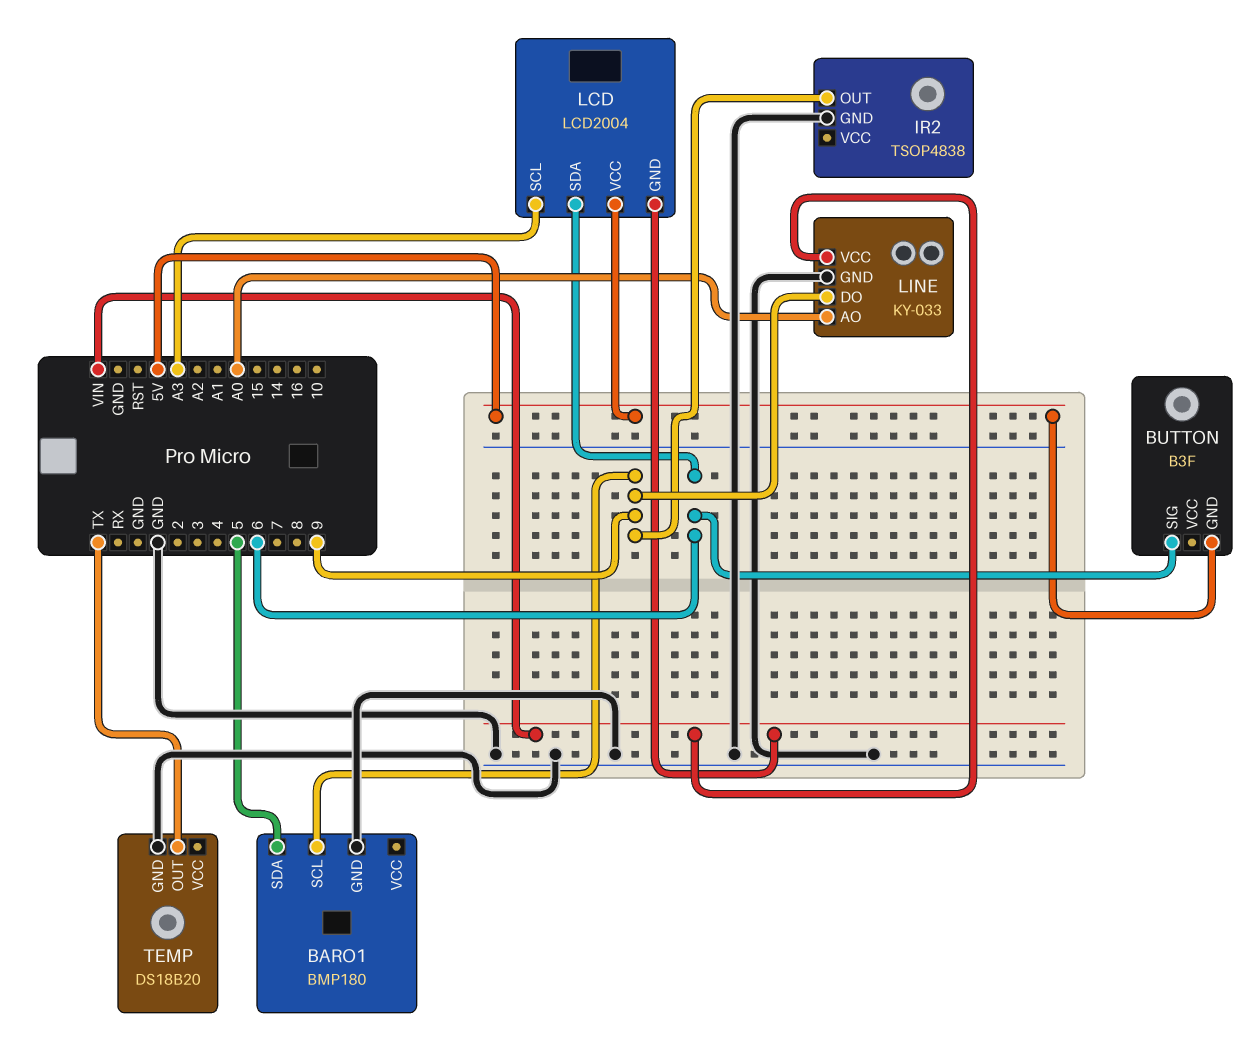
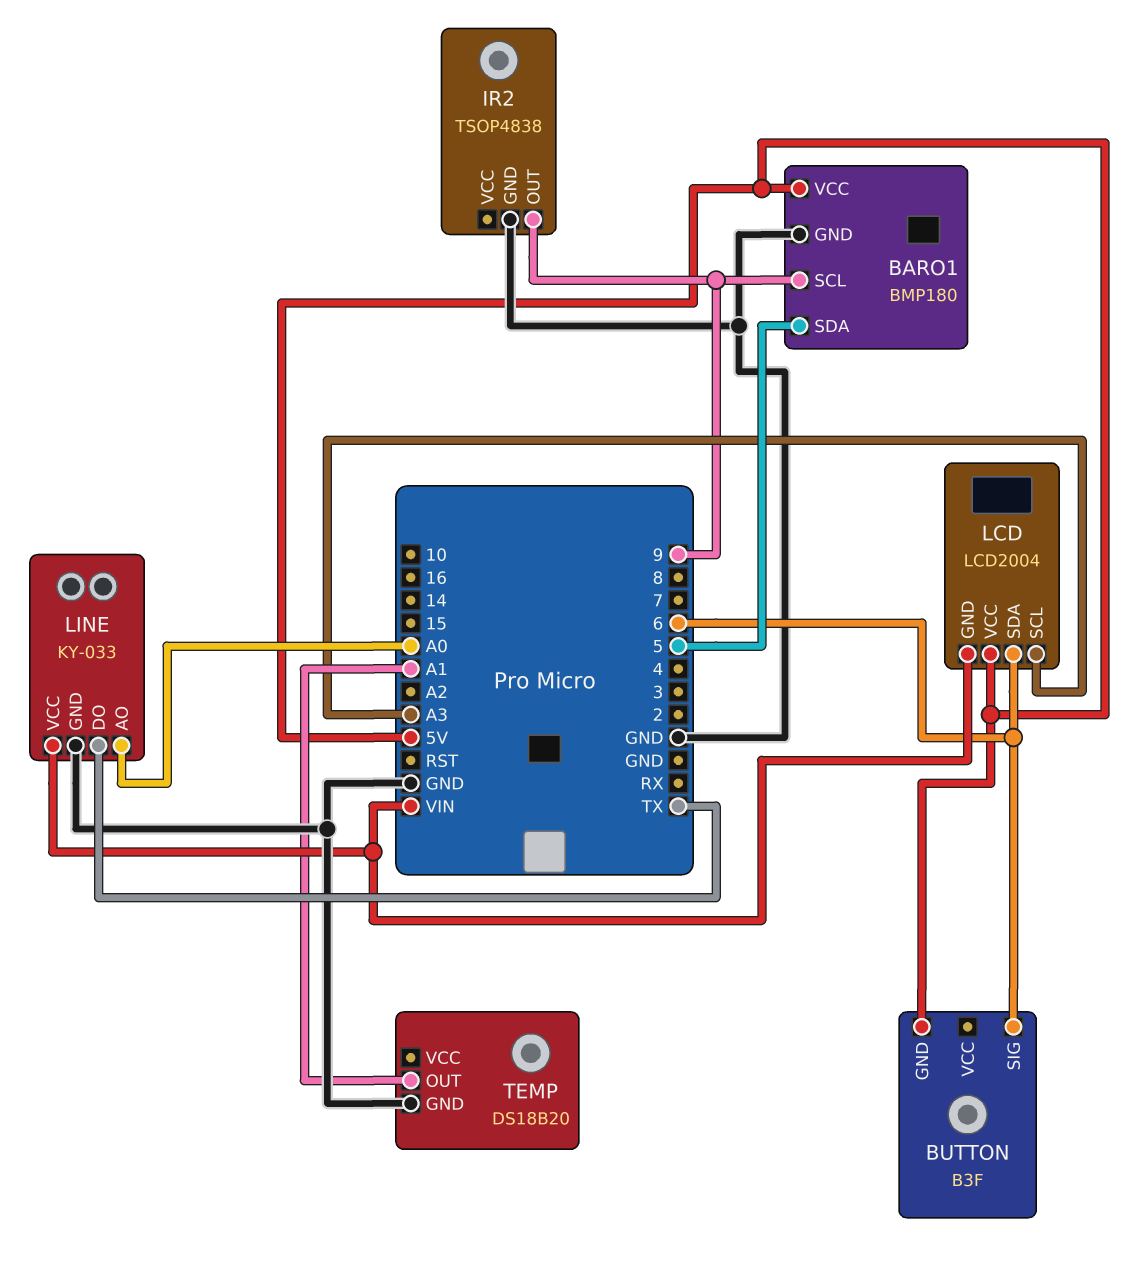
BARO1 pin VCC: none -> 5V
LINE pin DO: 9 -> TX
TEMP pin OUT: TX -> A1

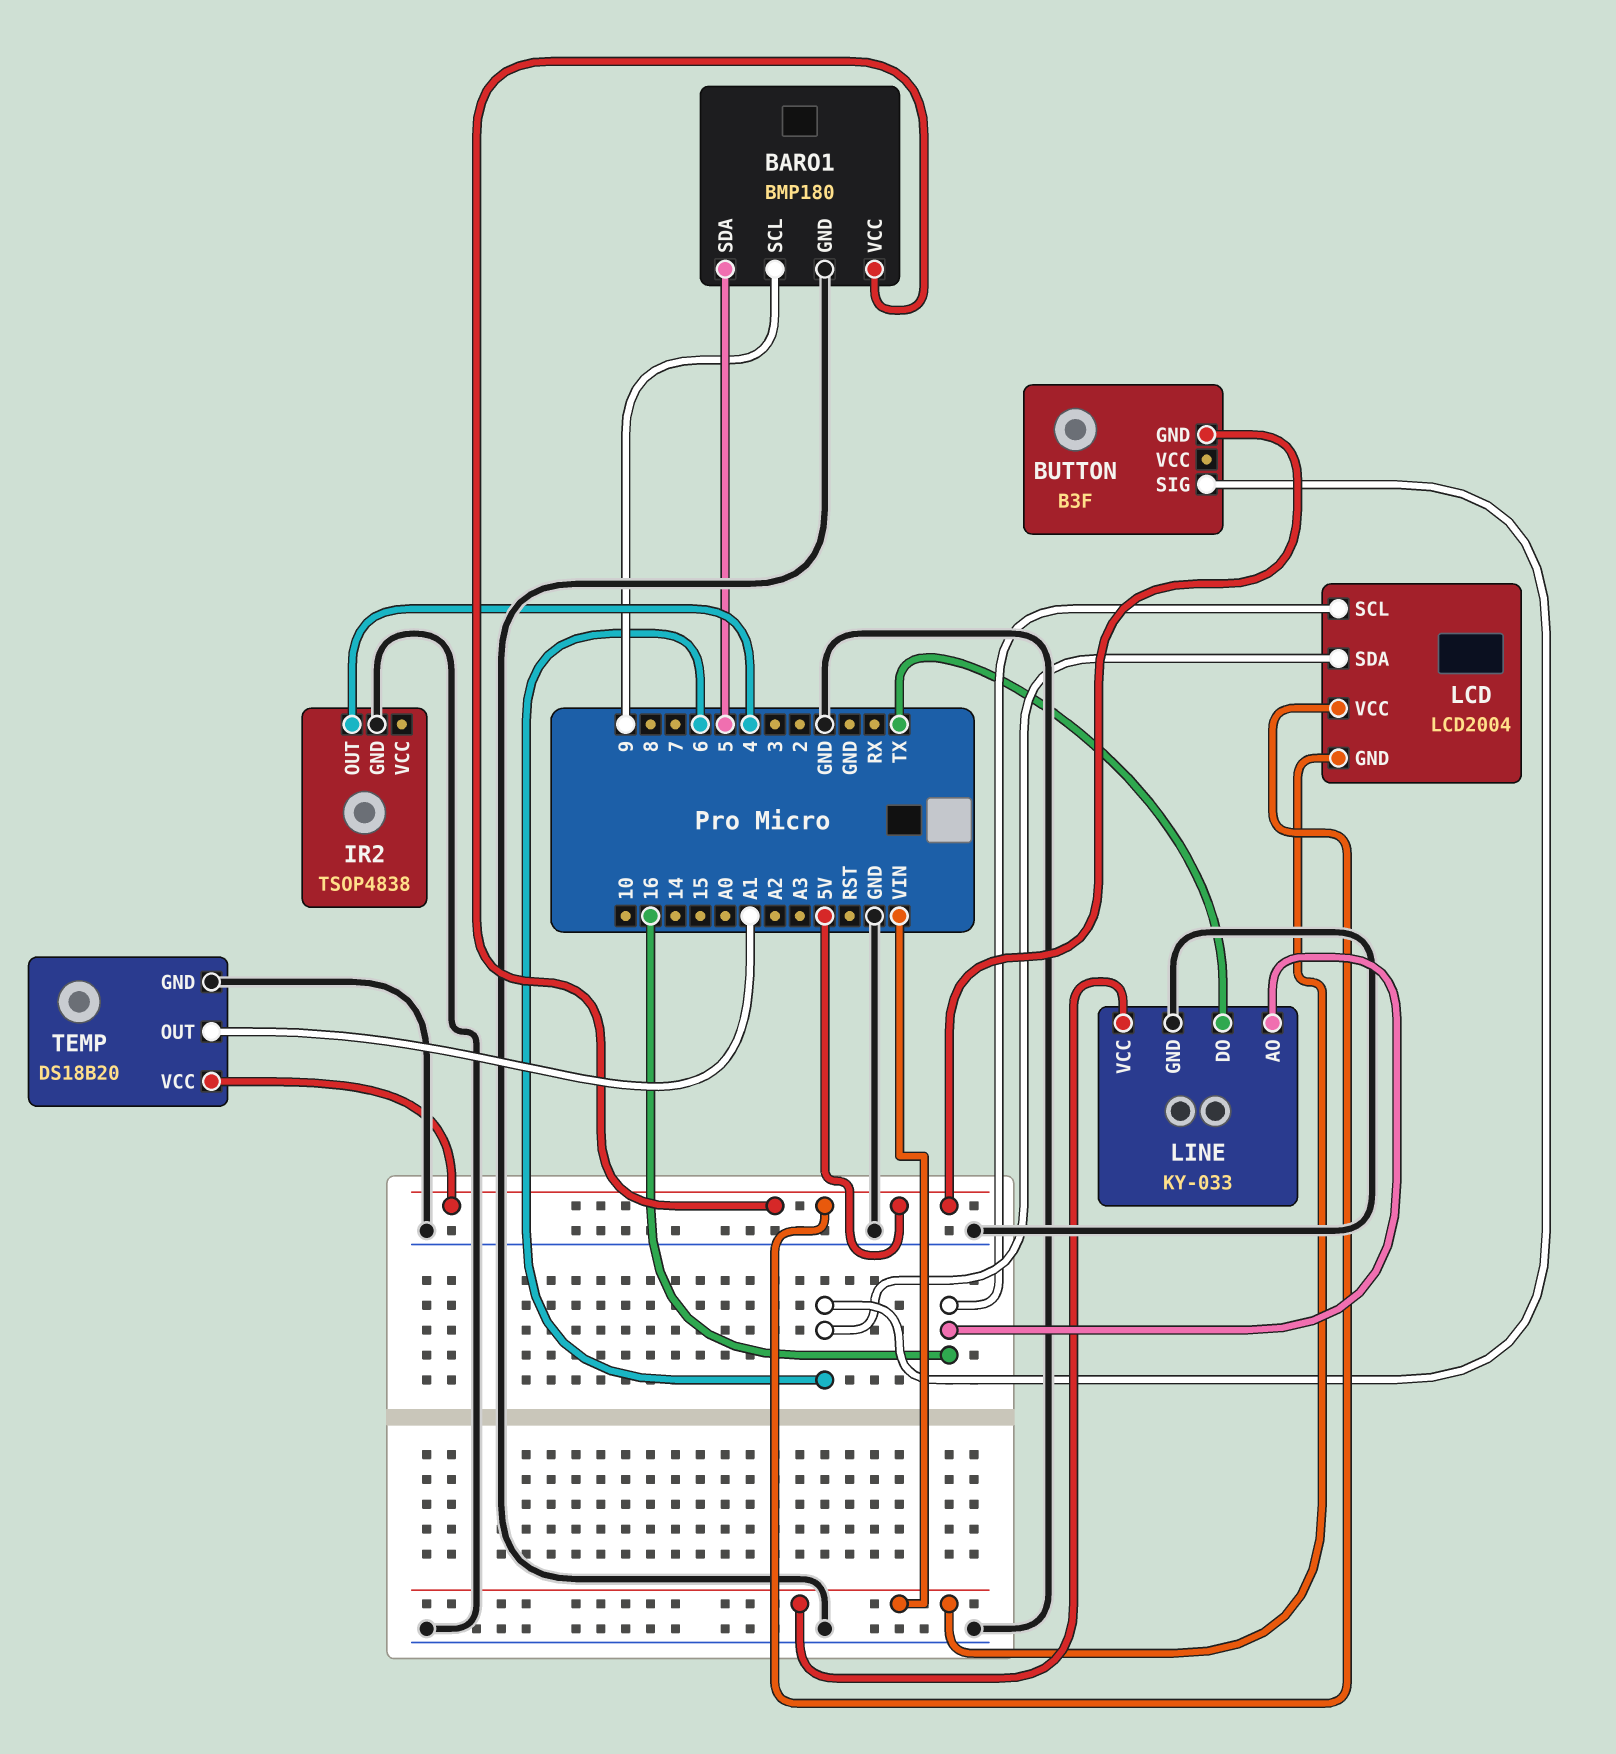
IR2 pin OUT: 9 -> 4
LCD pin SCL: A3 -> 16
LINE pin AO: A0 -> 16
TEMP pin VCC: none -> 5V

